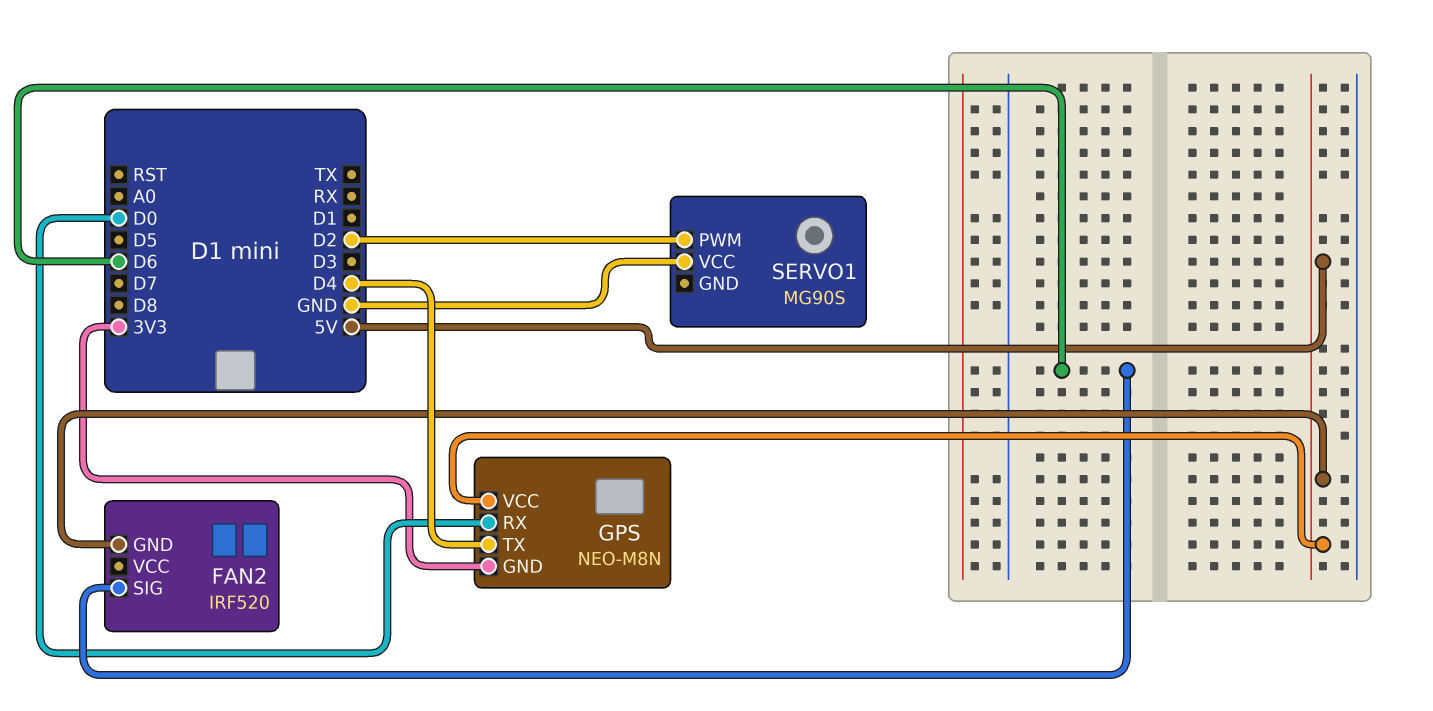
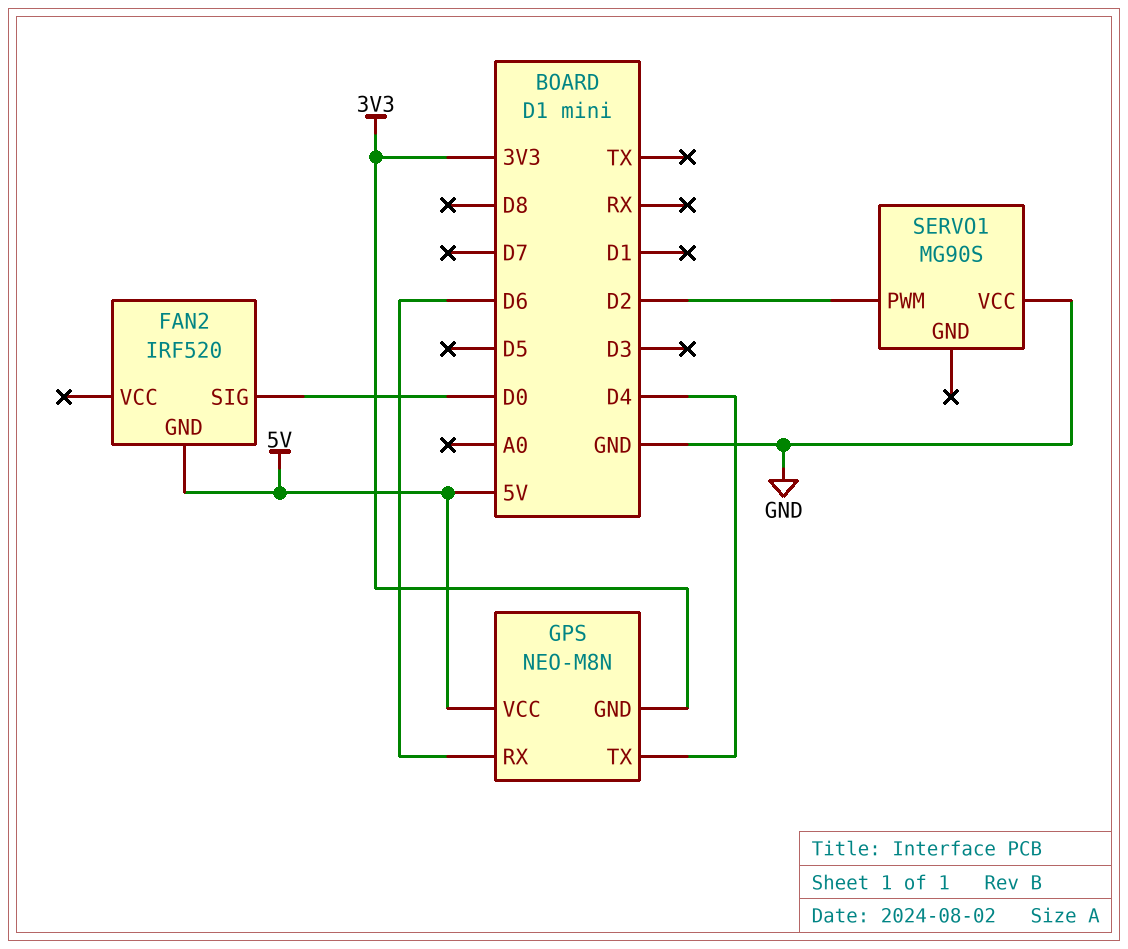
FAN2 pin SIG: D6 -> D0
GPS pin RX: D0 -> D6

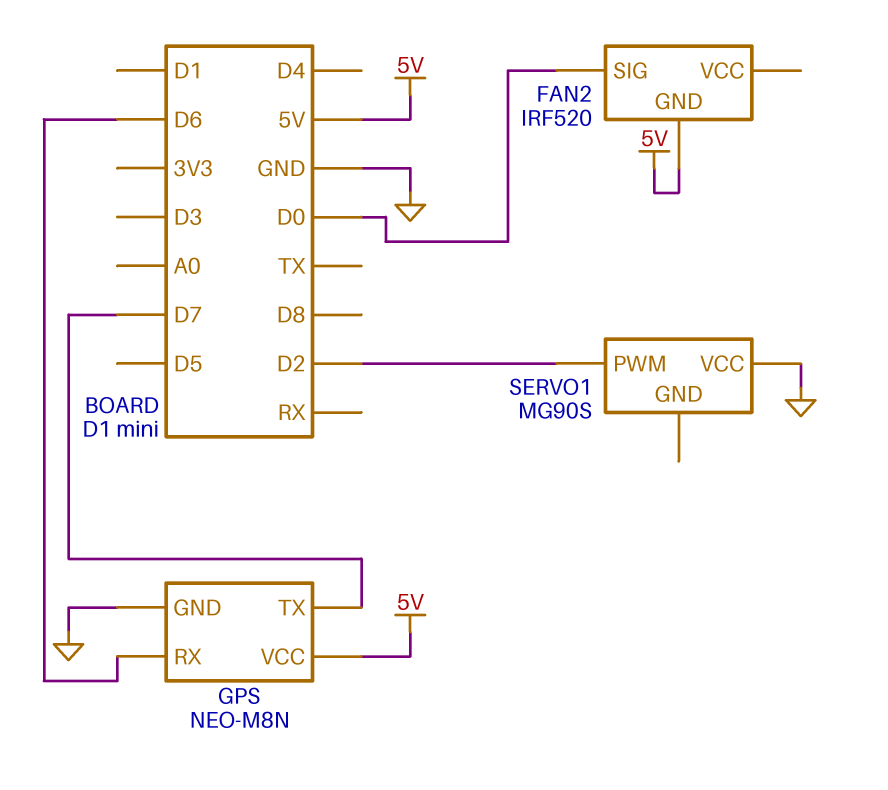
GPS pin GND: 3V3 -> GND
GPS pin TX: D4 -> D7

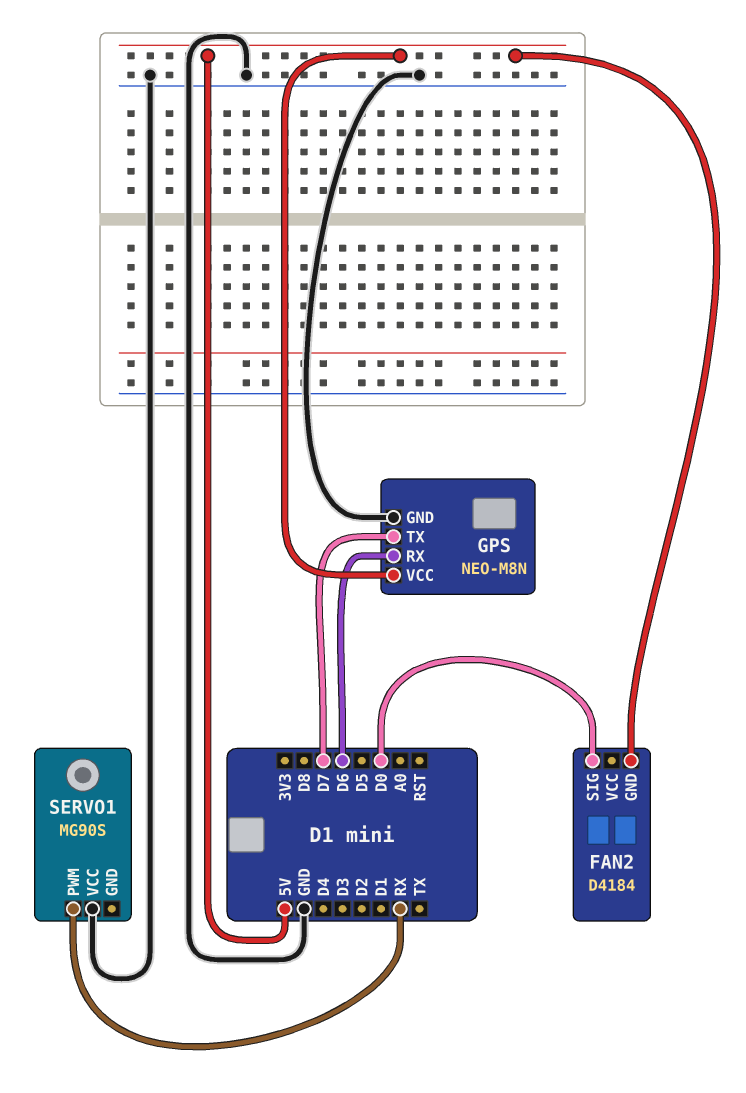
FAN2: IRF520 -> D4184
SERVO1 pin PWM: D2 -> RX

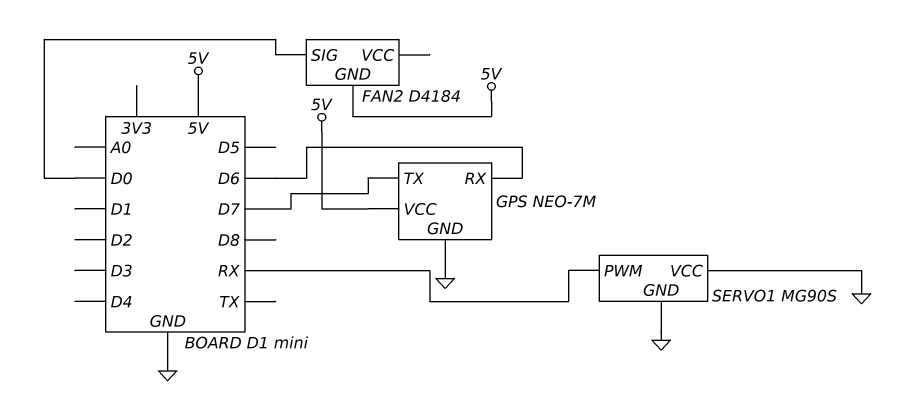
GPS: NEO-M8N -> NEO-7M
SERVO1 pin GND: none -> GND

